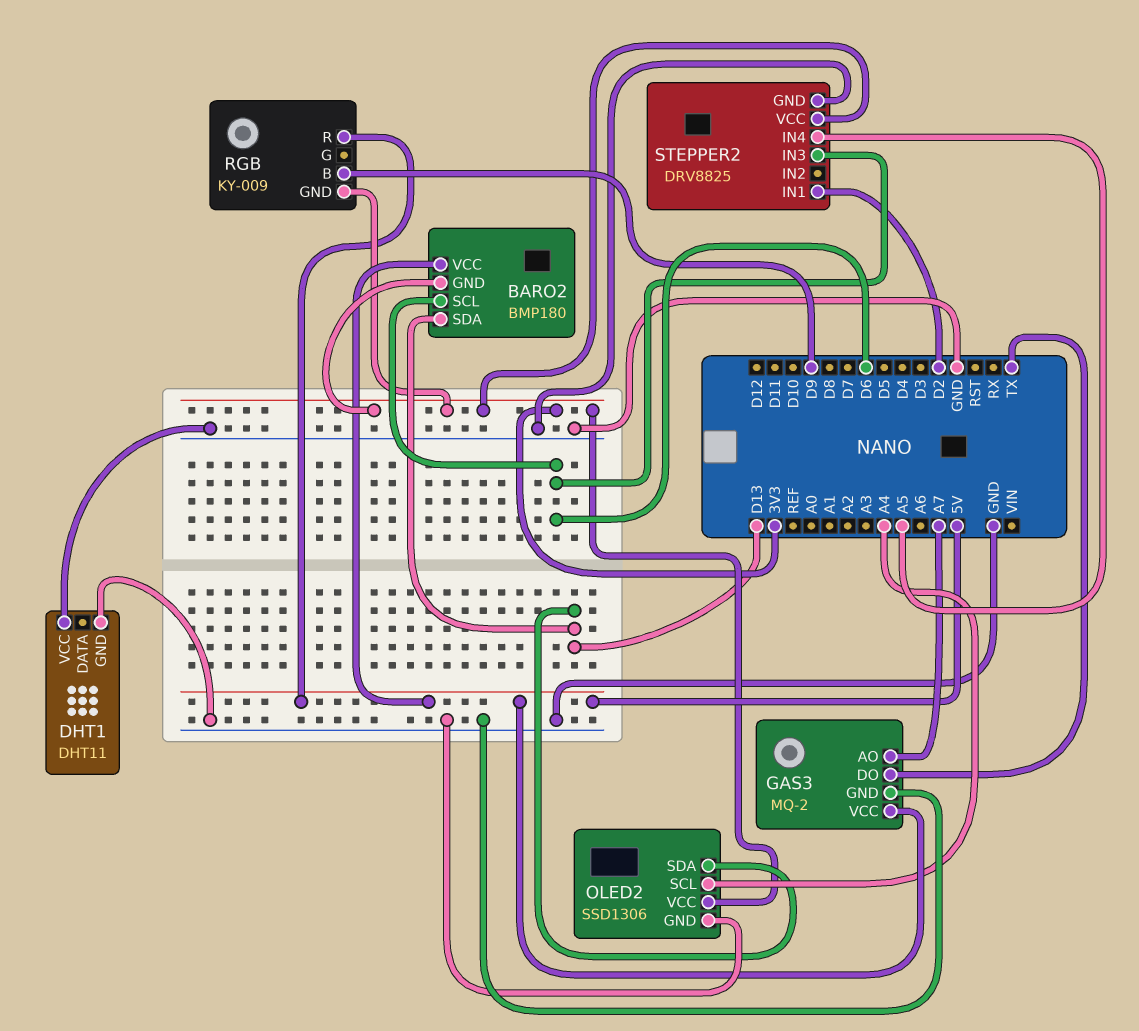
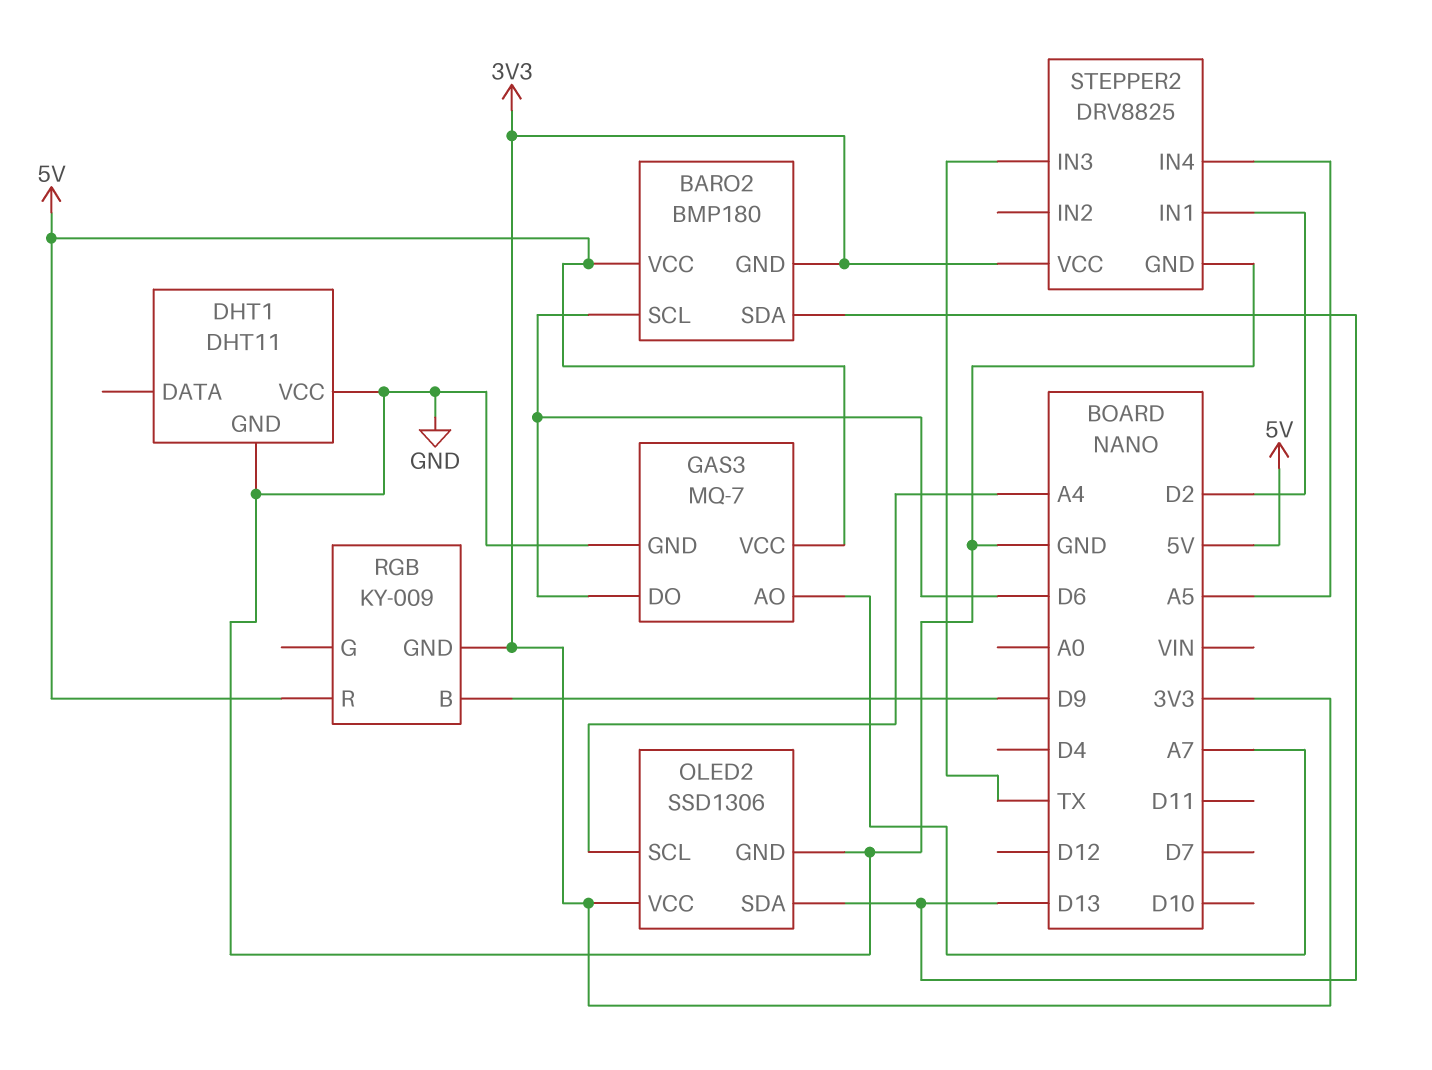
GAS3: MQ-2 -> MQ-7
GAS3 pin DO: TX -> D6
STEPPER2 pin IN3: D6 -> TX

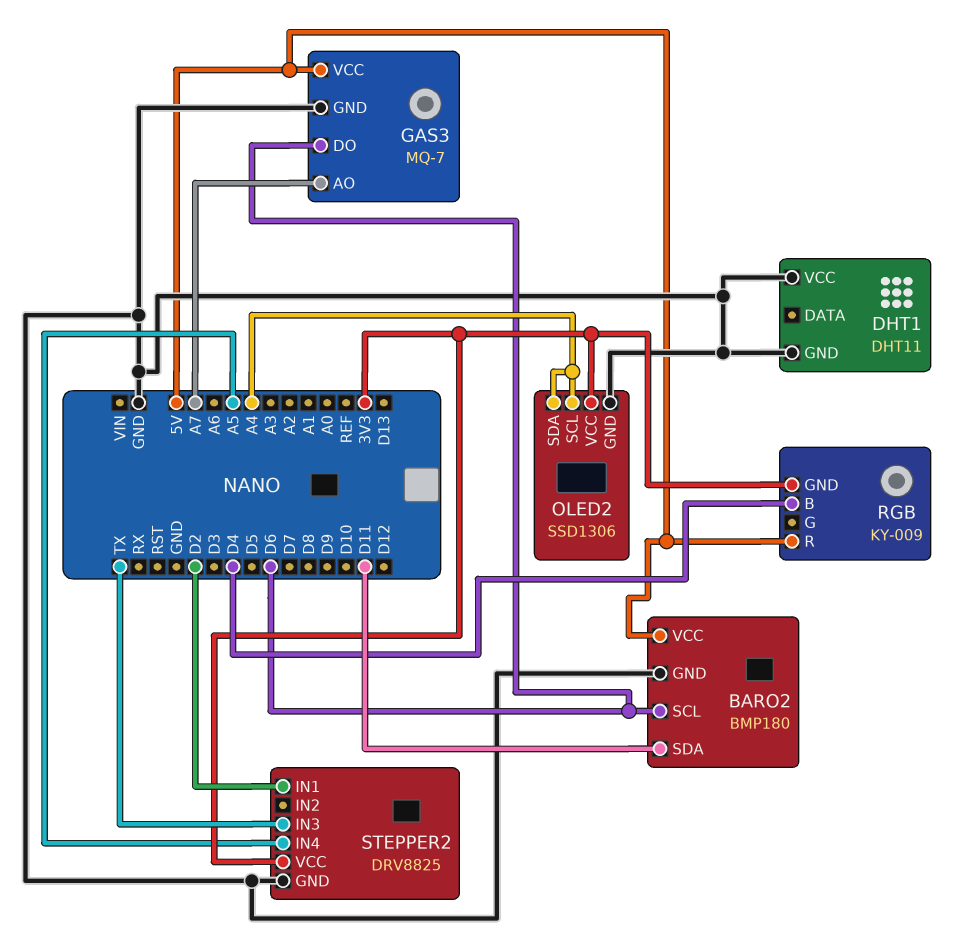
BARO2 pin GND: 3V3 -> GND
BARO2 pin SDA: D13 -> D11
OLED2 pin SDA: D13 -> A4
RGB pin B: D9 -> D4

